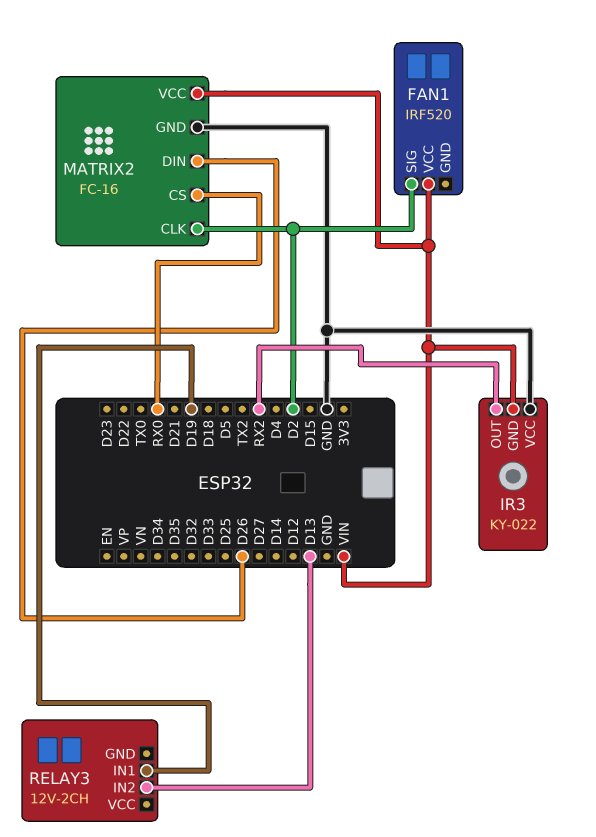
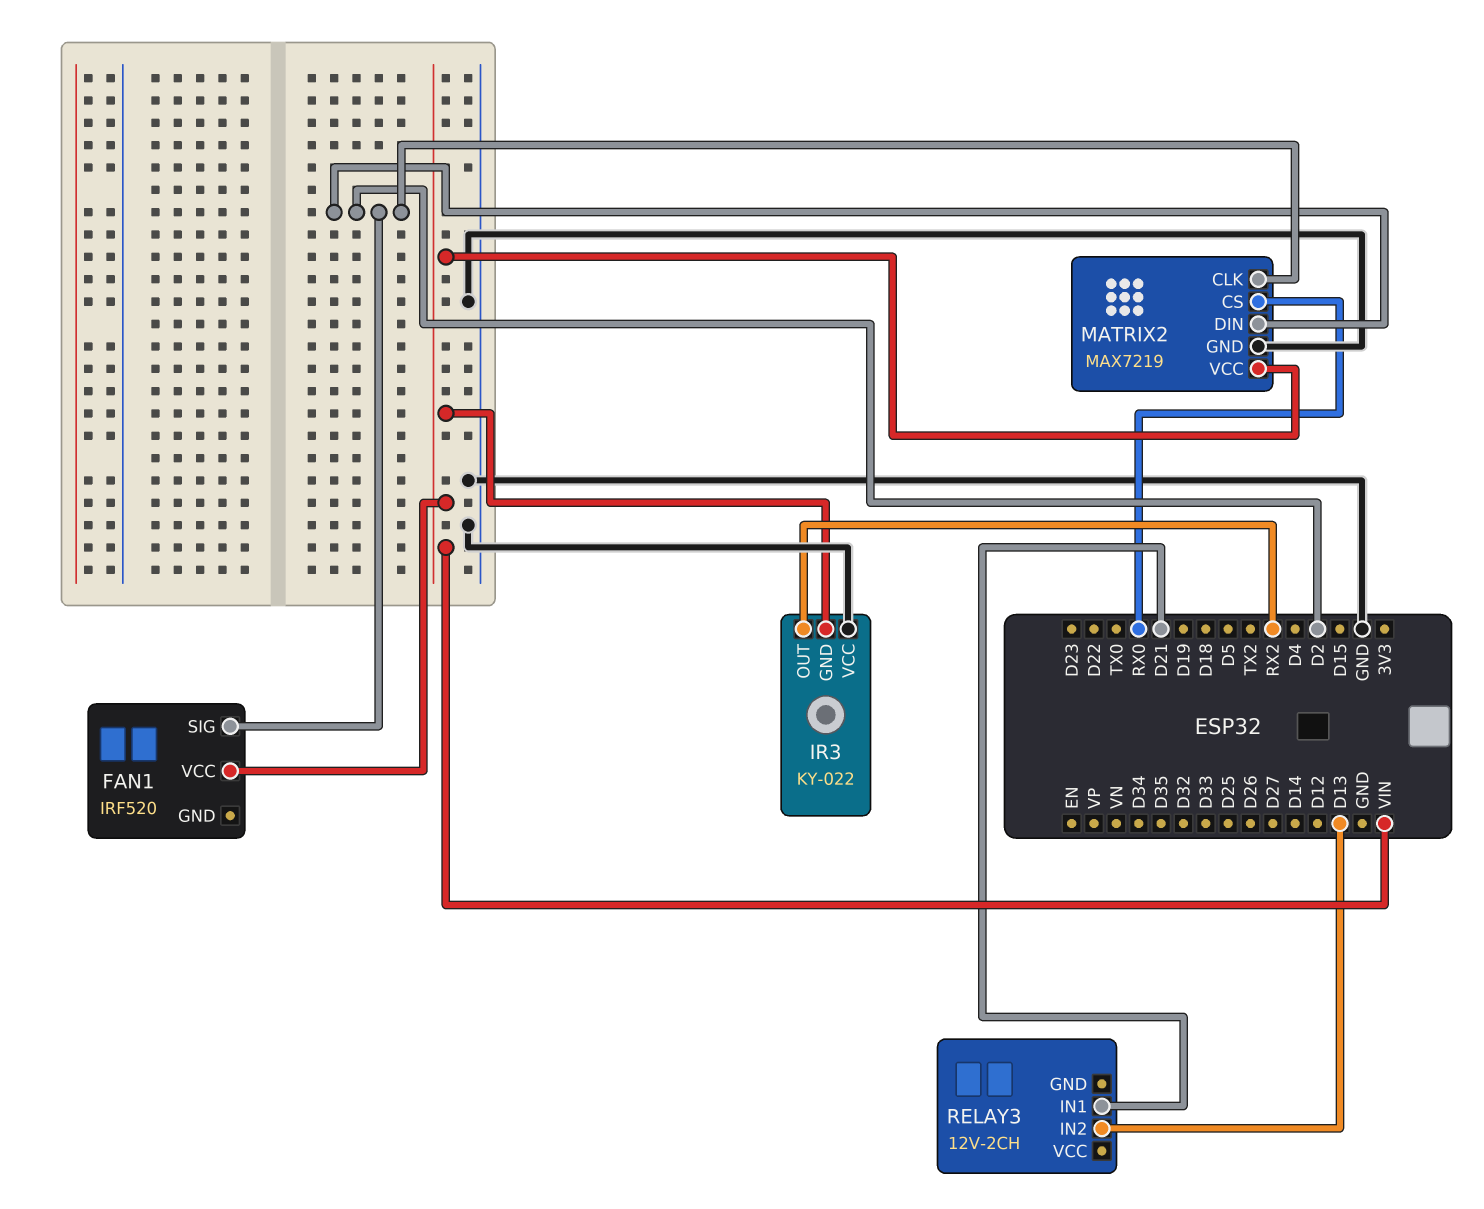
MATRIX2: FC-16 -> MAX7219
MATRIX2 pin DIN: D26 -> D2
RELAY3 pin IN1: D19 -> D21

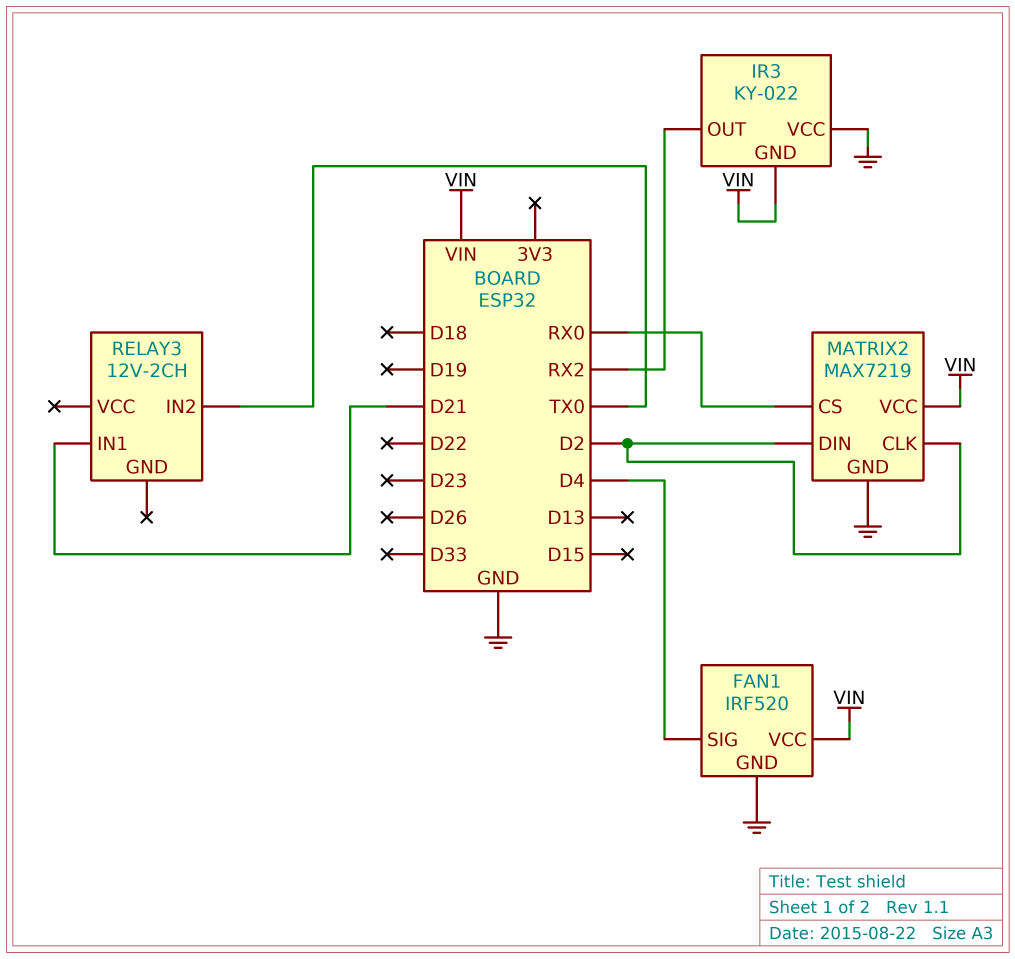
FAN1 pin GND: none -> GND
FAN1 pin SIG: D2 -> D4
RELAY3 pin IN2: D13 -> TX0

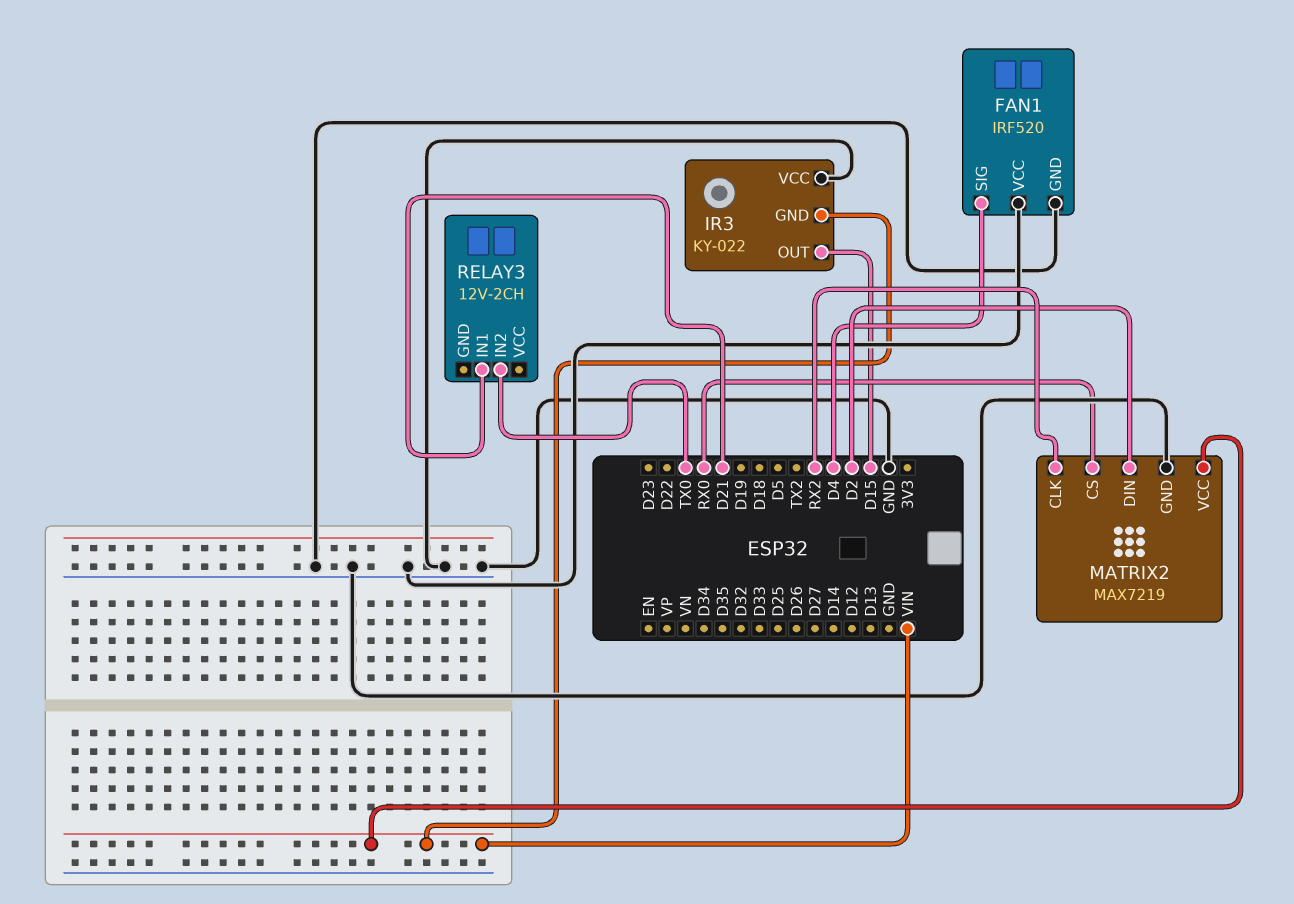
FAN1 pin VCC: VIN -> GND
IR3 pin OUT: RX2 -> D15
MATRIX2 pin CLK: D2 -> RX2

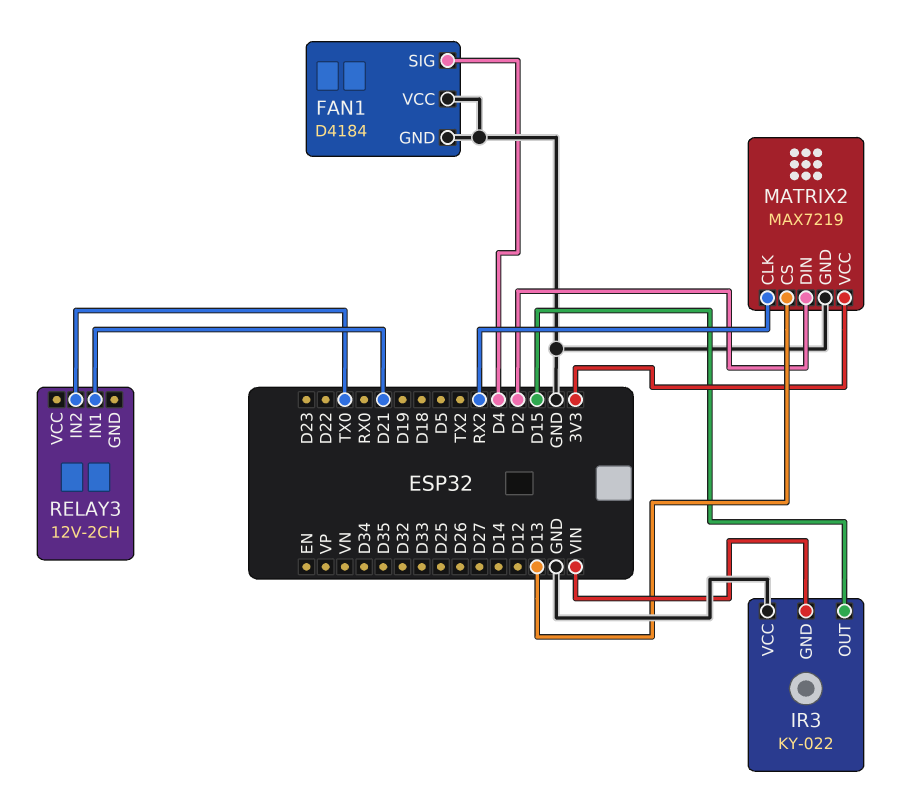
FAN1: IRF520 -> D4184
MATRIX2 pin CS: RX0 -> D13
MATRIX2 pin VCC: VIN -> 3V3

